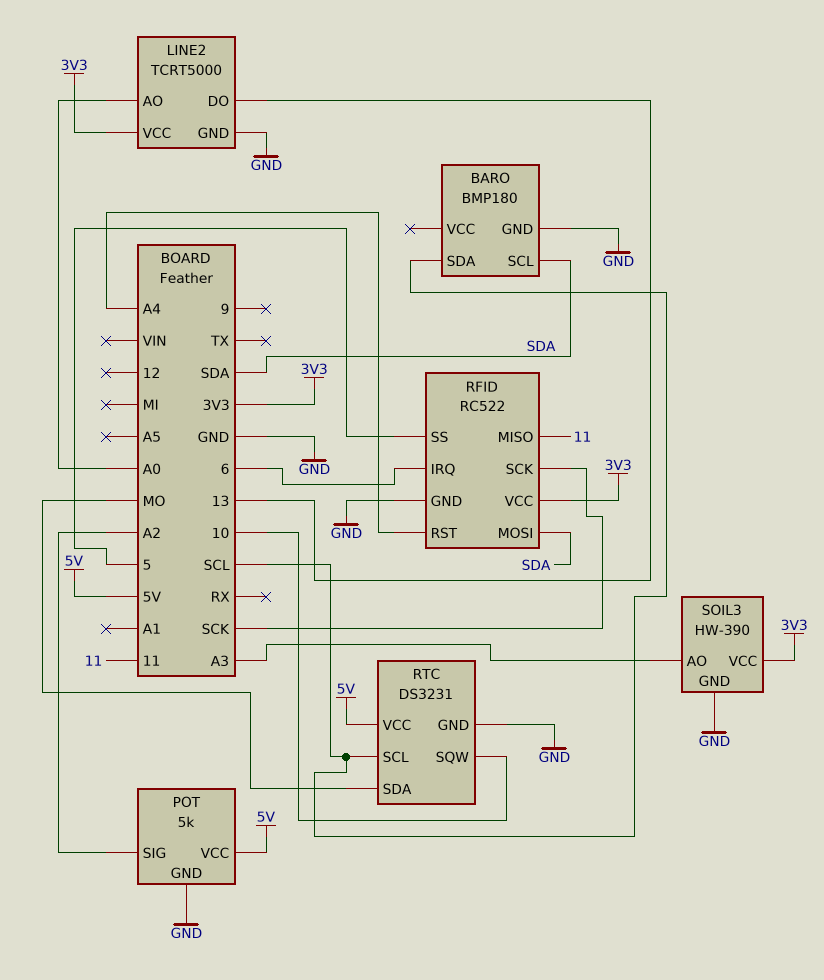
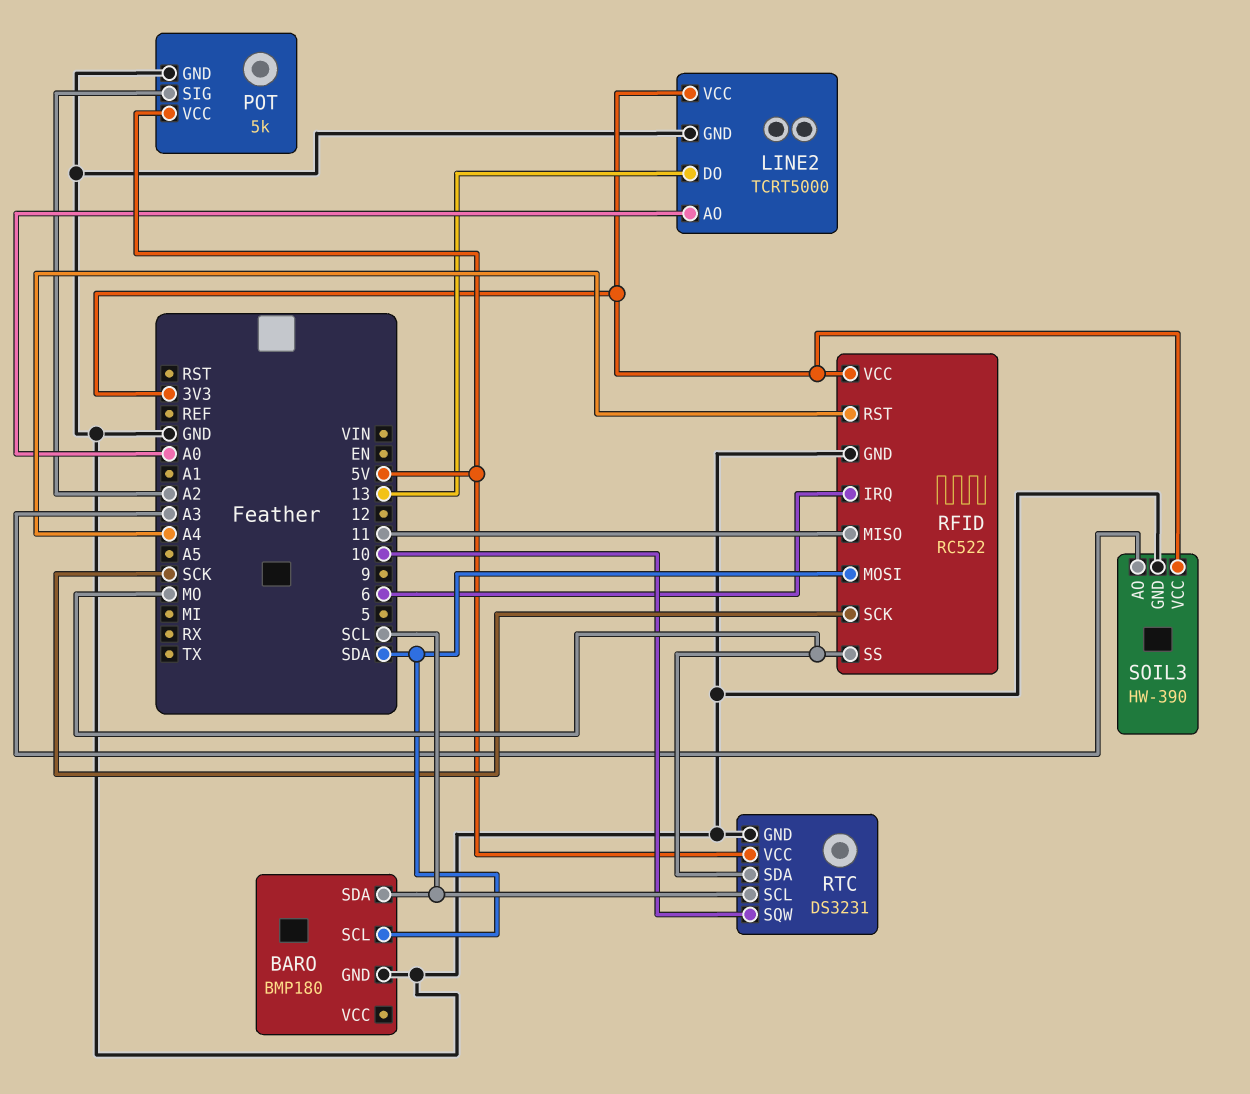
RFID pin SS: 5 -> MO

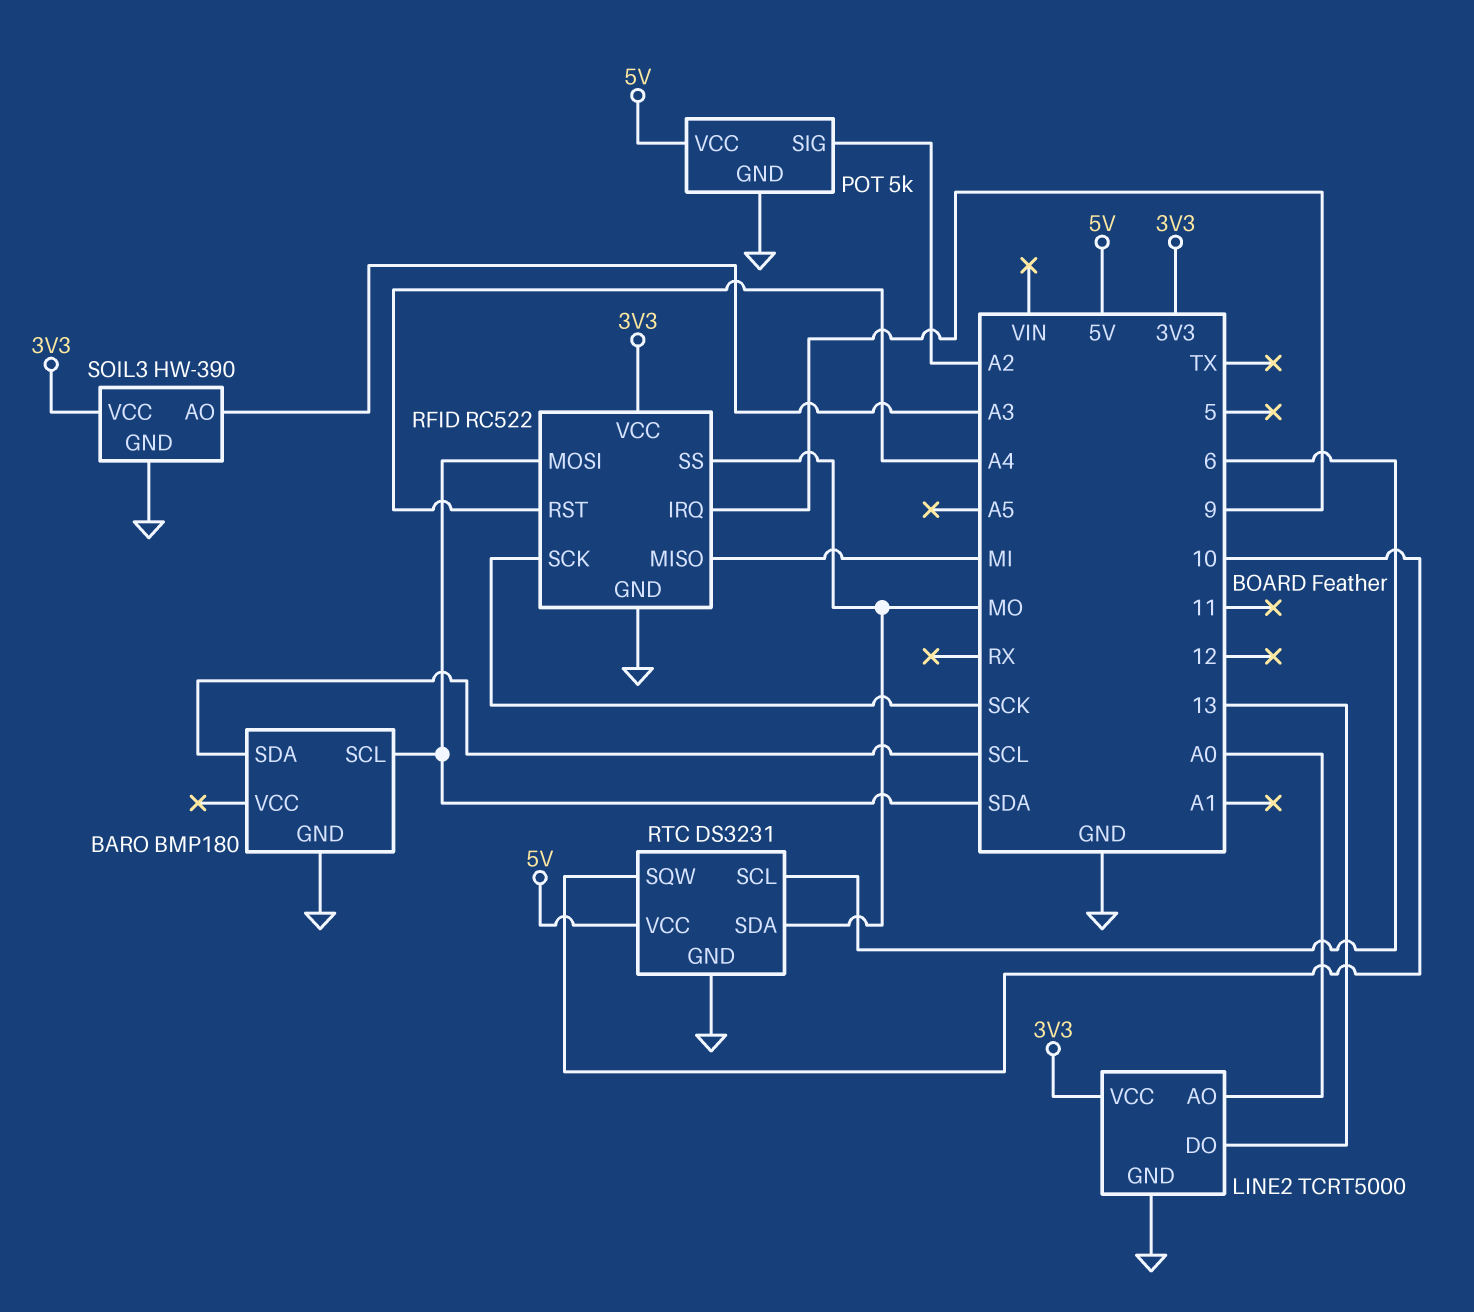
RFID pin IRQ: 6 -> 9
RFID pin MISO: 11 -> MI
RTC pin SCL: SCL -> 6

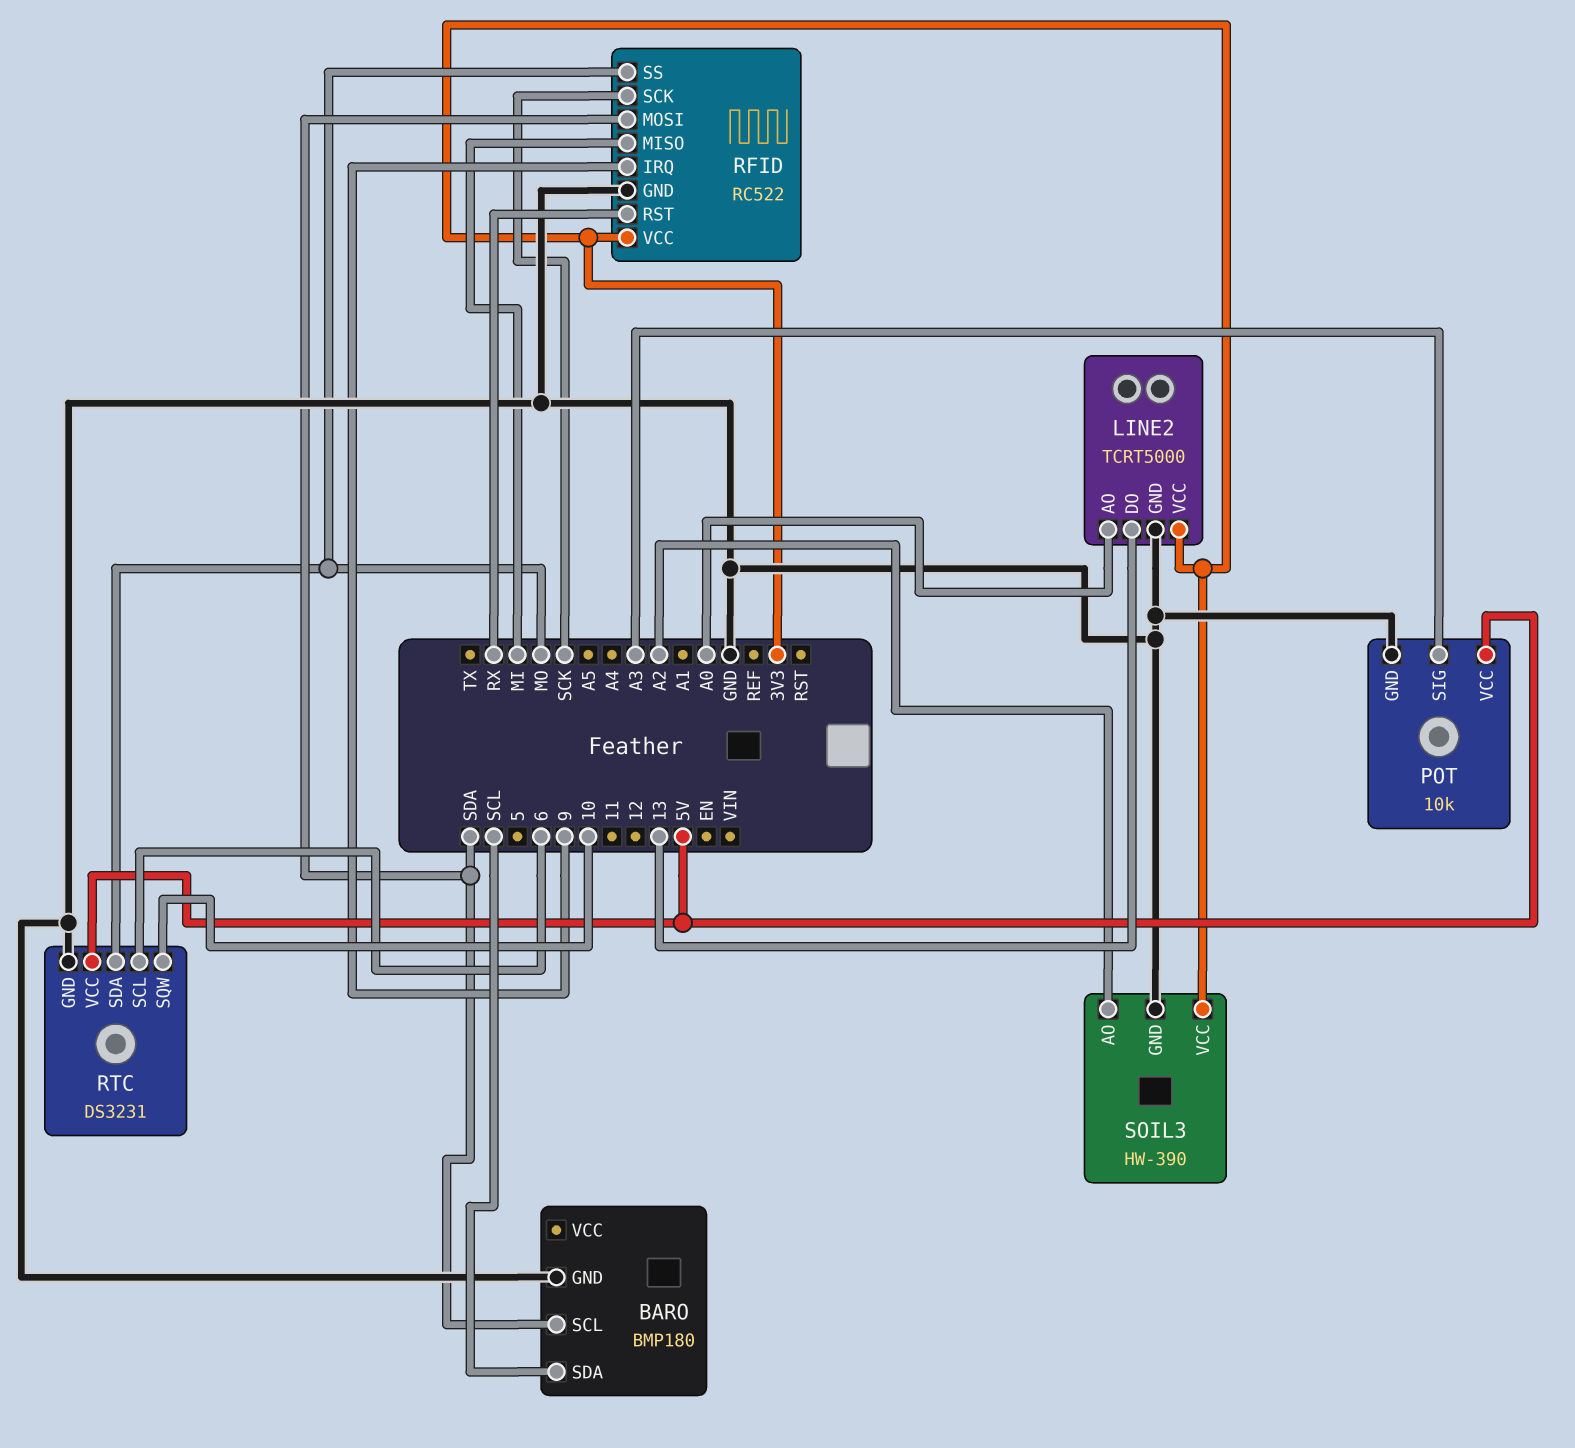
POT: 5k -> 10k
POT pin SIG: A2 -> A3
RFID pin RST: A4 -> RX
SOIL3 pin AO: A3 -> A2

